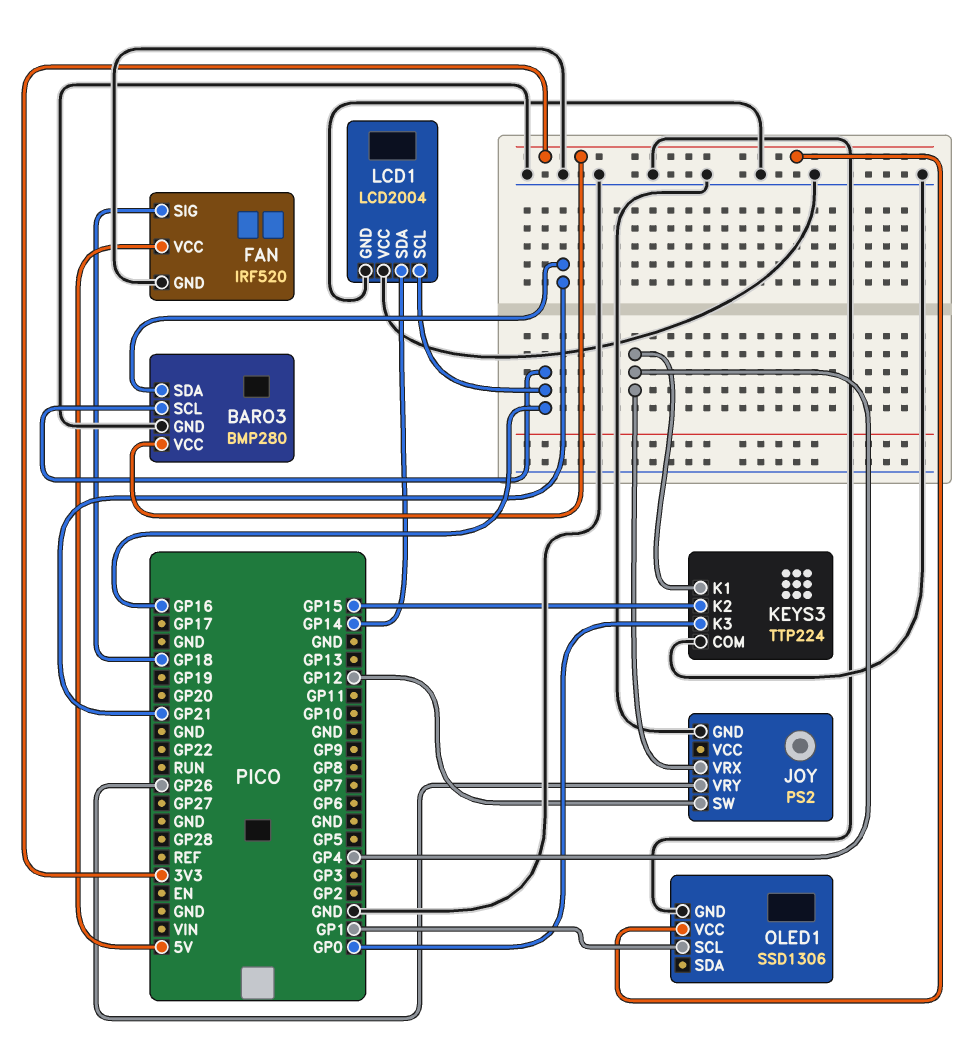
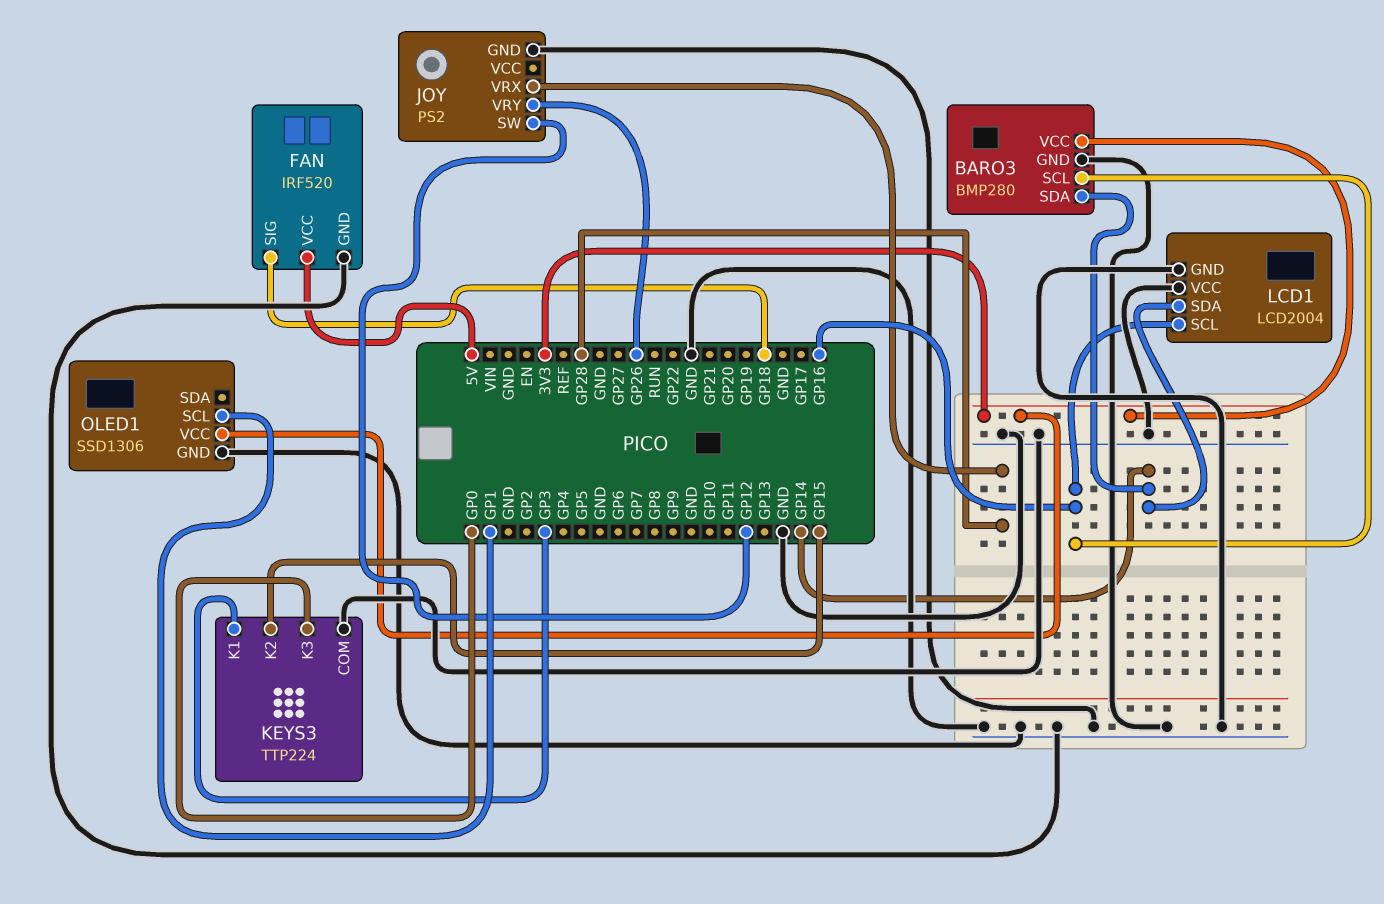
BARO3 pin SDA: GP21 -> GP14
JOY pin VRX: GP4 -> GP28
KEYS3 pin K1: GP4 -> GP3

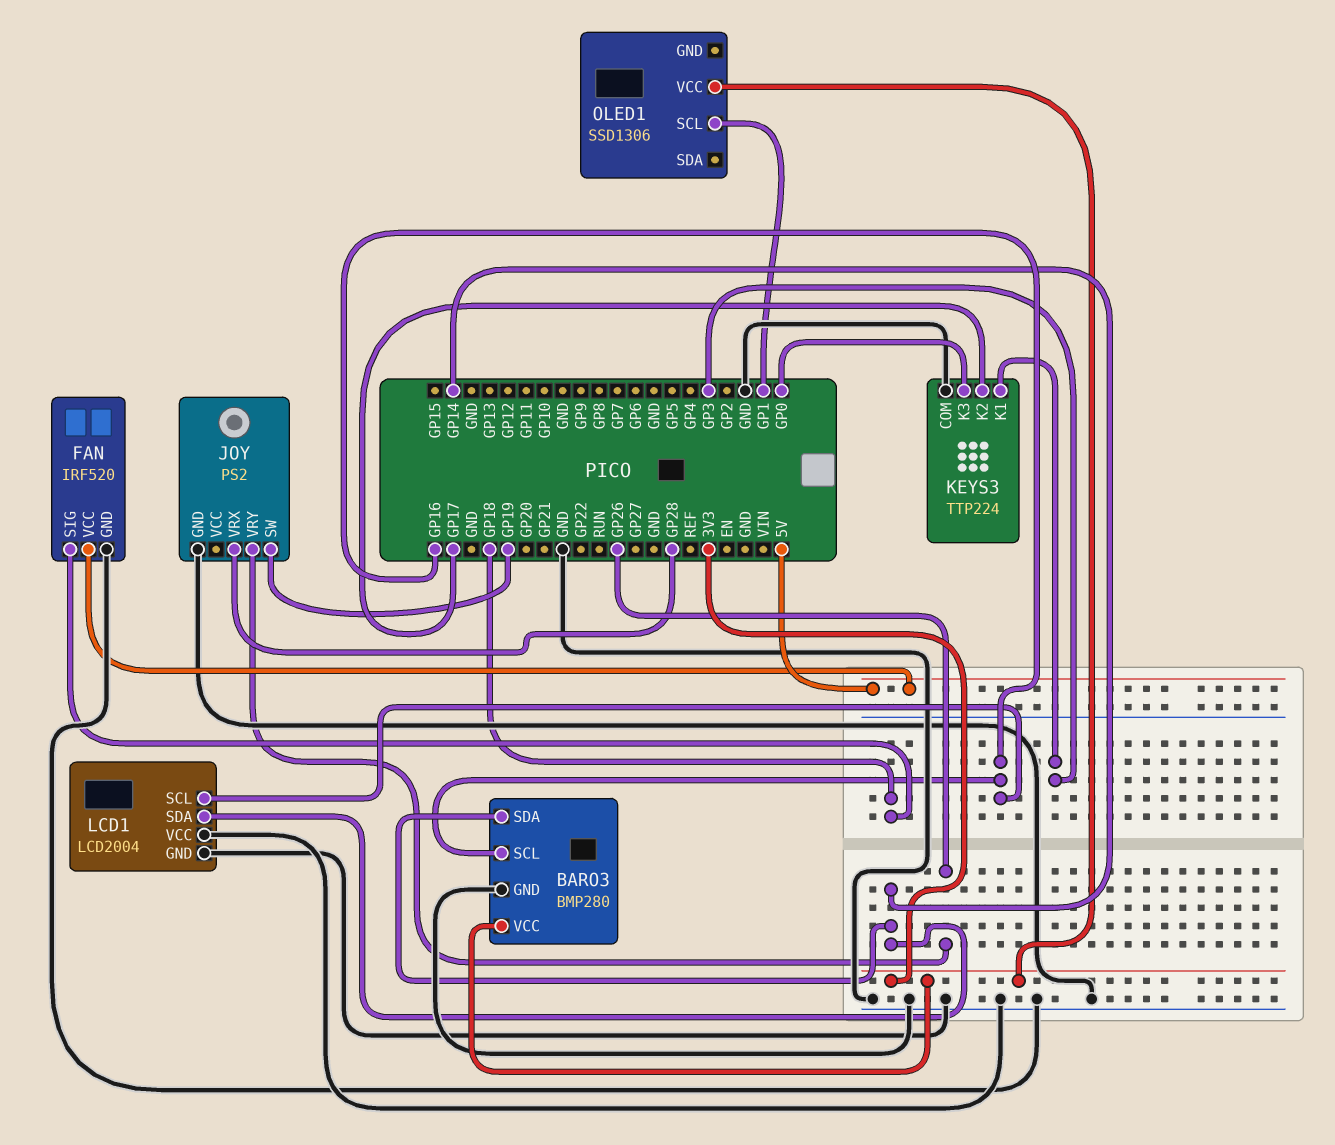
JOY pin SW: GP12 -> GP19
KEYS3 pin K2: GP15 -> GP17
OLED1 pin GND: GND -> none

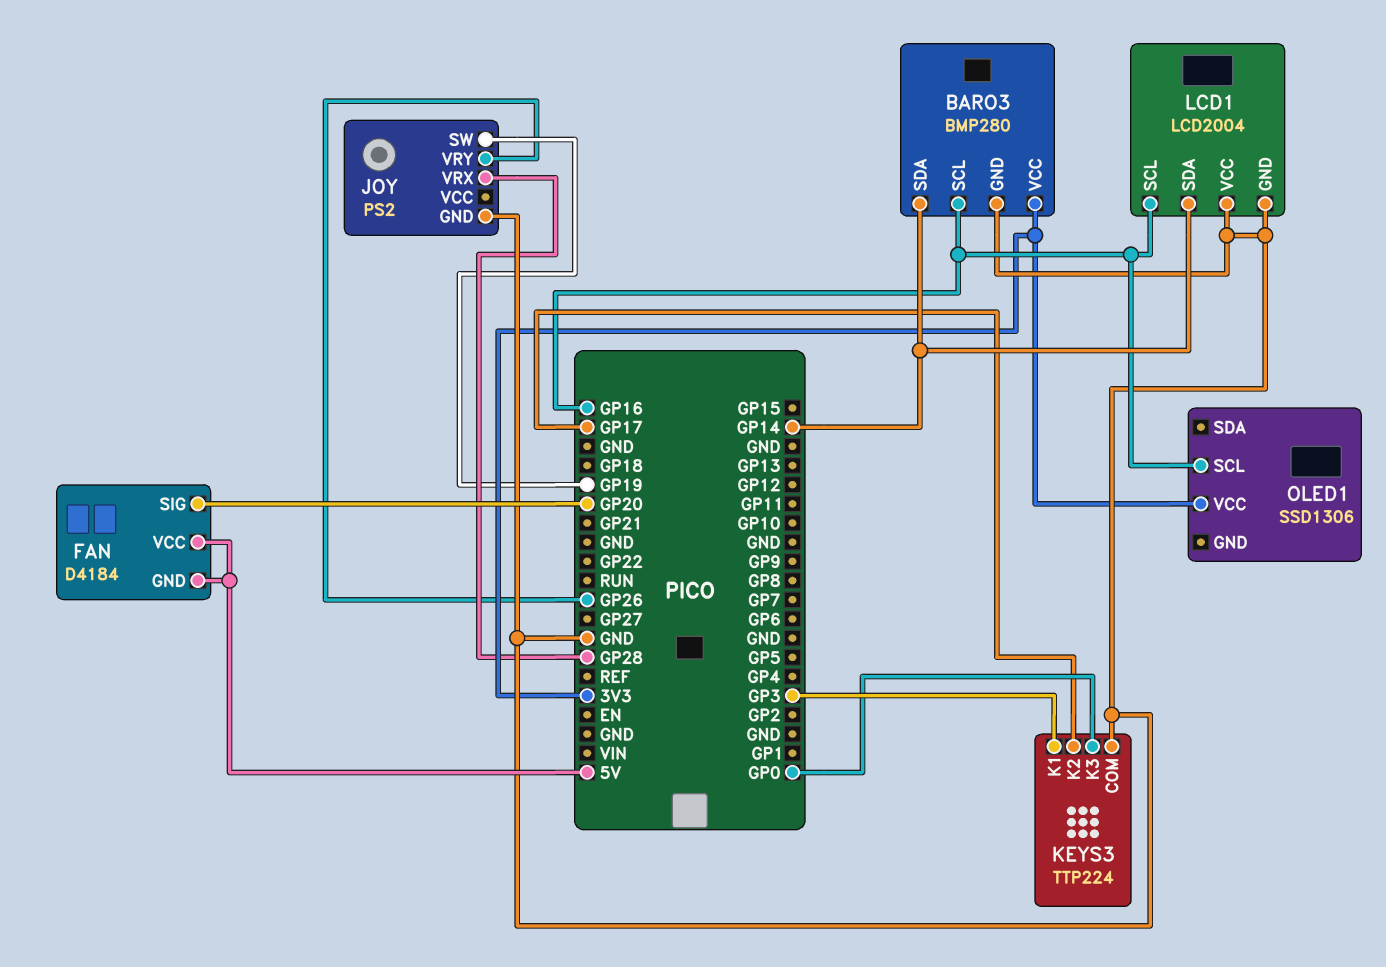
FAN: IRF520 -> D4184
FAN pin GND: GND -> 5V
FAN pin SIG: GP18 -> GP20
OLED1 pin SCL: GP1 -> GP16

